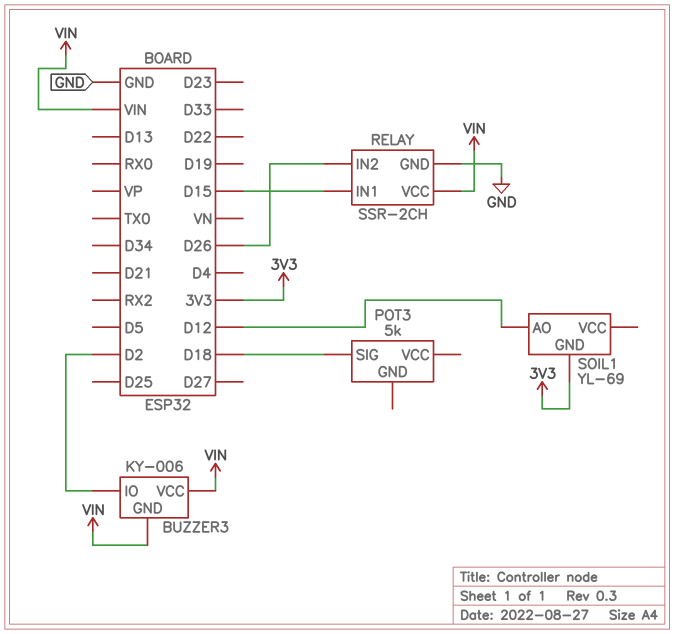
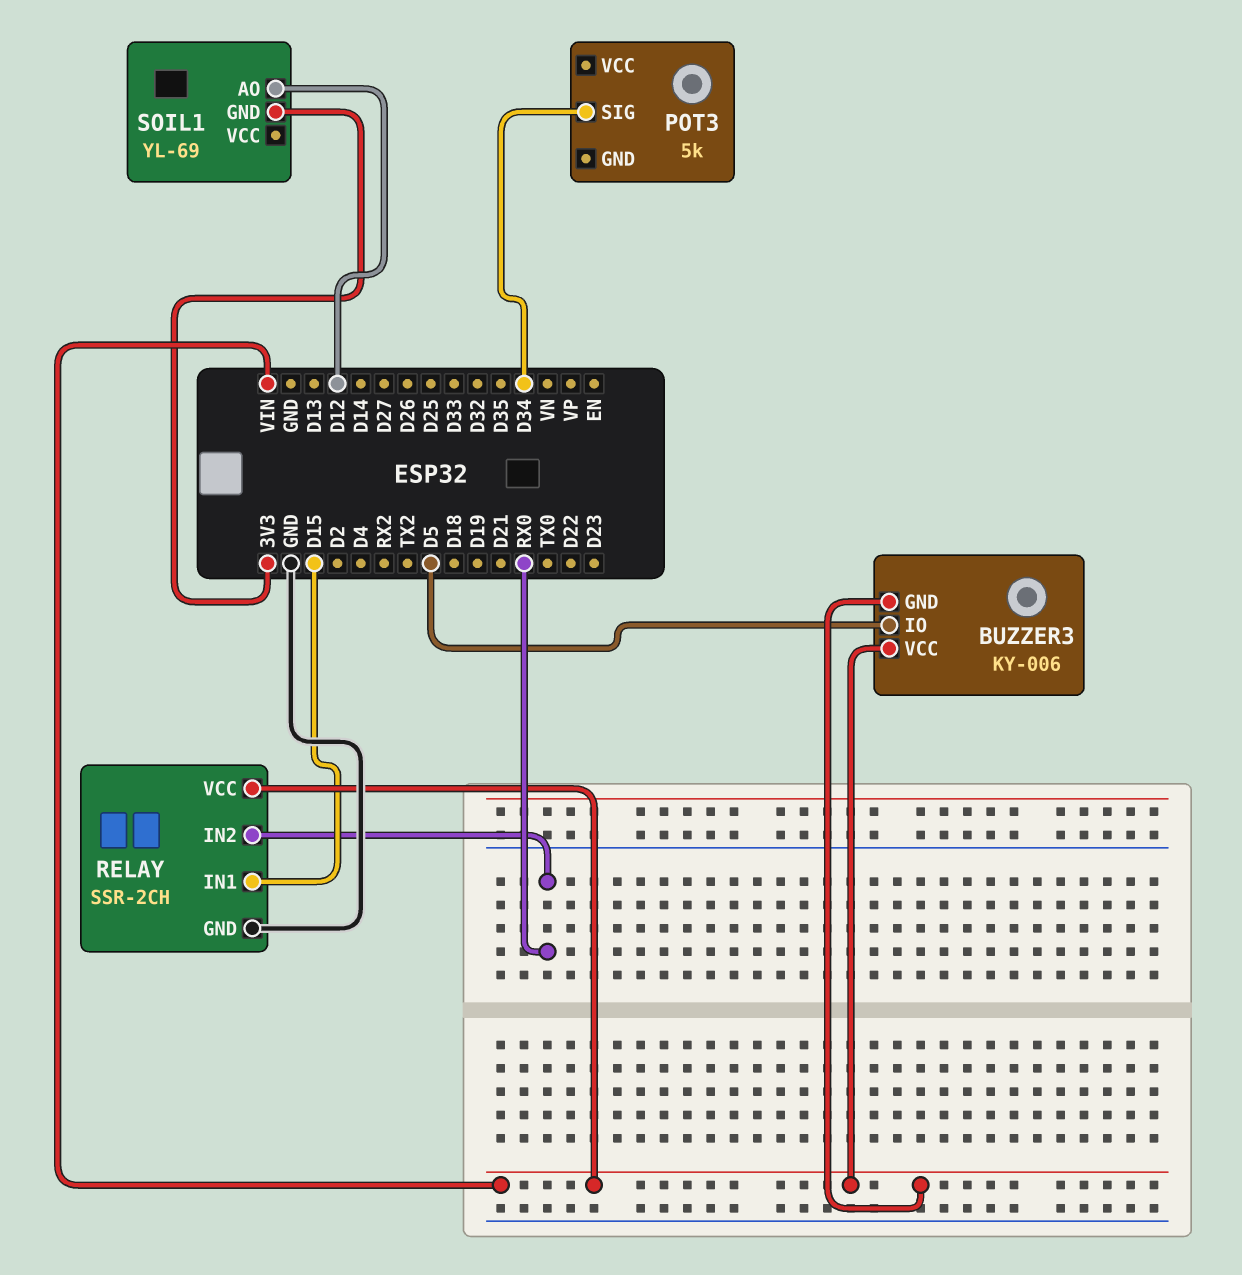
BUZZER3 pin IO: D2 -> D5
POT3 pin SIG: D18 -> D34
RELAY pin IN2: D26 -> RX0

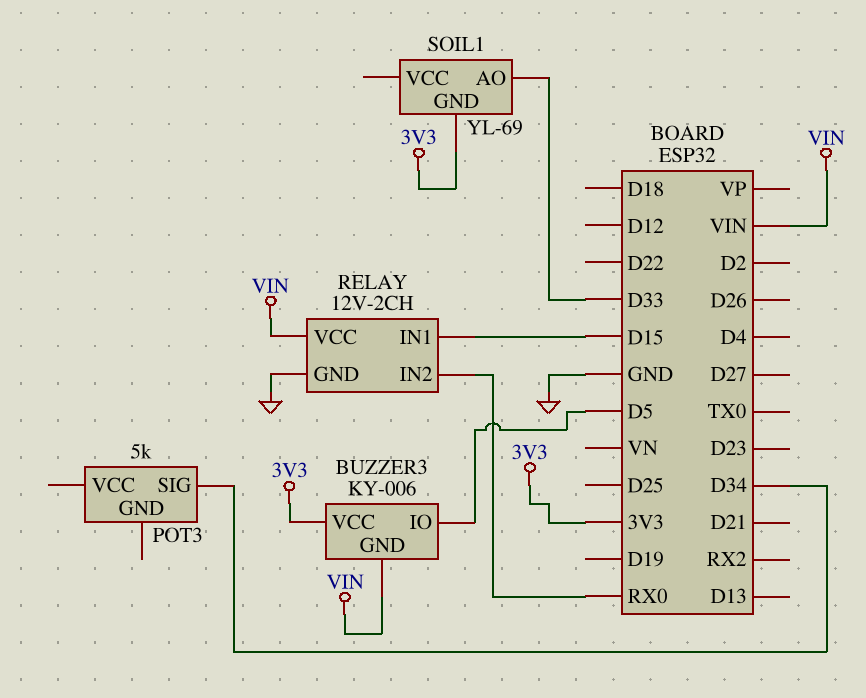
BUZZER3 pin VCC: VIN -> 3V3
RELAY: SSR-2CH -> 12V-2CH
SOIL1 pin AO: D12 -> D33

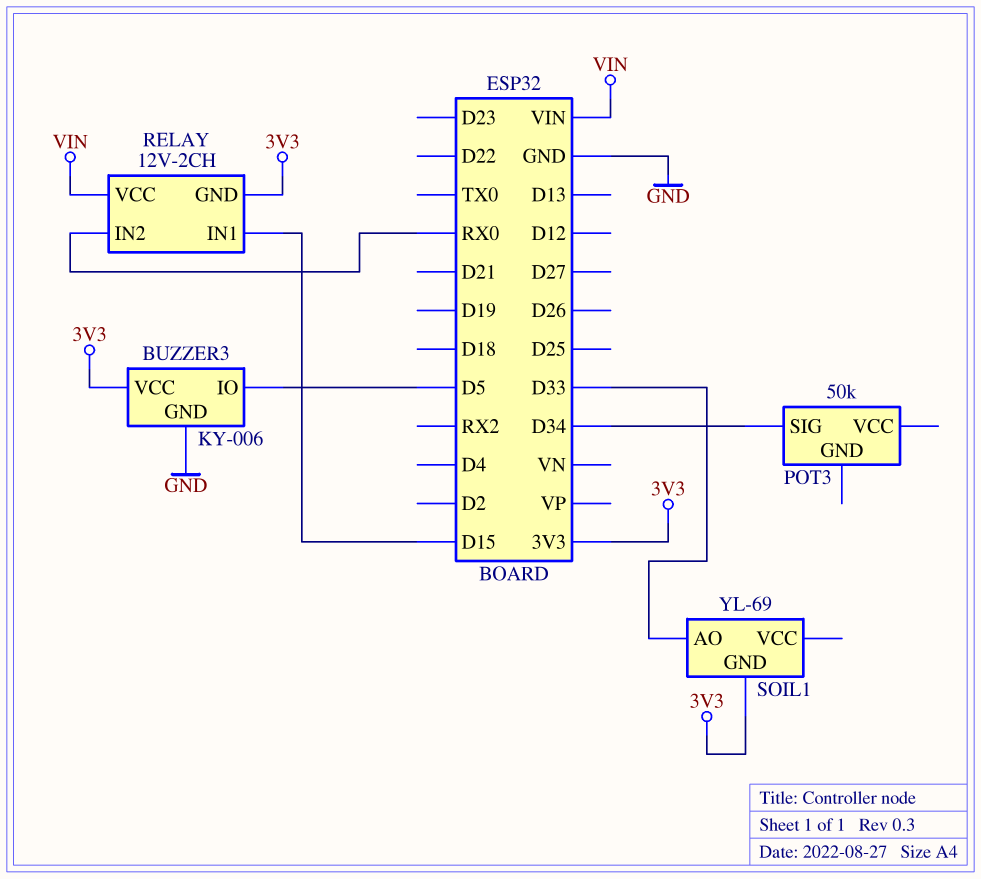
BUZZER3 pin GND: VIN -> GND
POT3: 5k -> 50k
RELAY pin GND: GND -> 3V3

